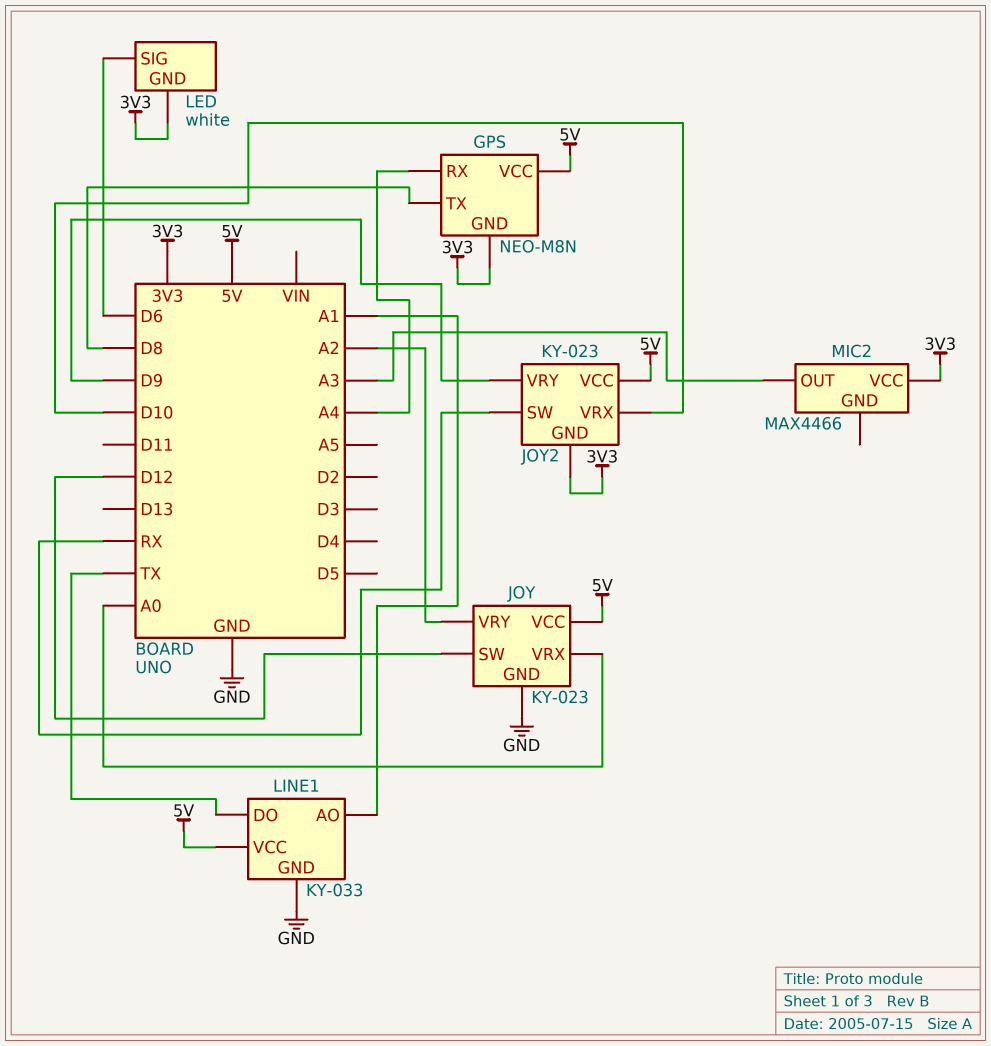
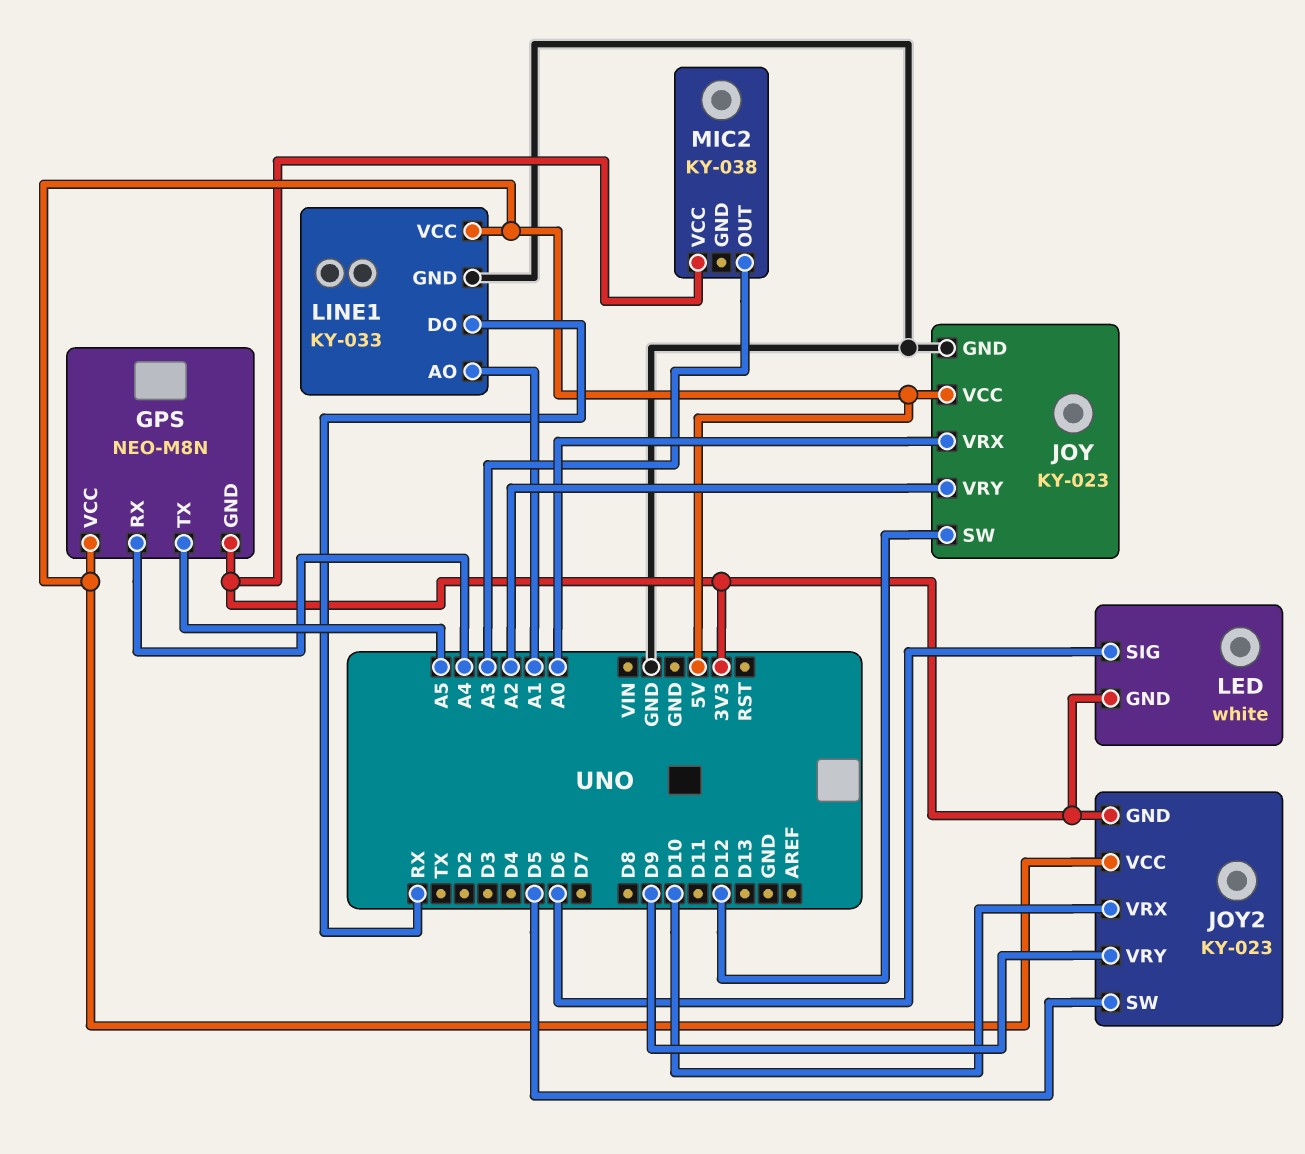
GPS pin TX: D8 -> A5
JOY2 pin SW: RX -> D5
LINE1 pin DO: TX -> RX
MIC2: MAX4466 -> KY-038

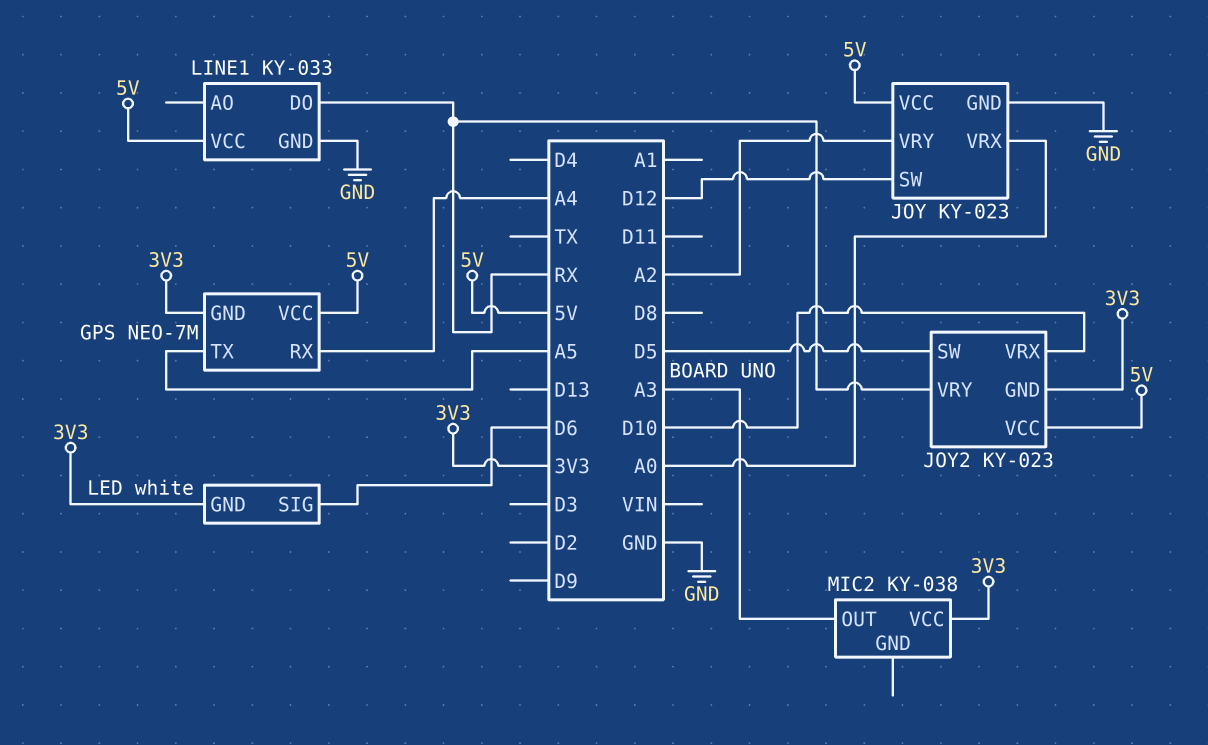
GPS: NEO-M8N -> NEO-7M
JOY2 pin VRY: D9 -> RX
LINE1 pin AO: A1 -> none

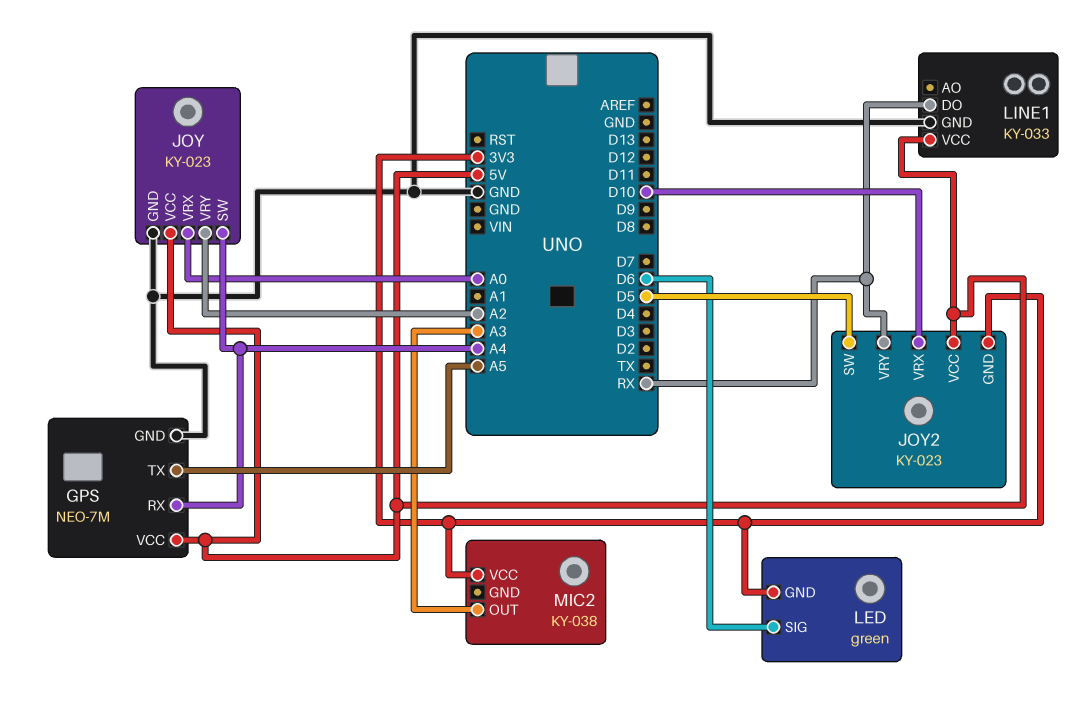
GPS pin GND: 3V3 -> GND
JOY pin SW: D12 -> A4
LED: white -> green

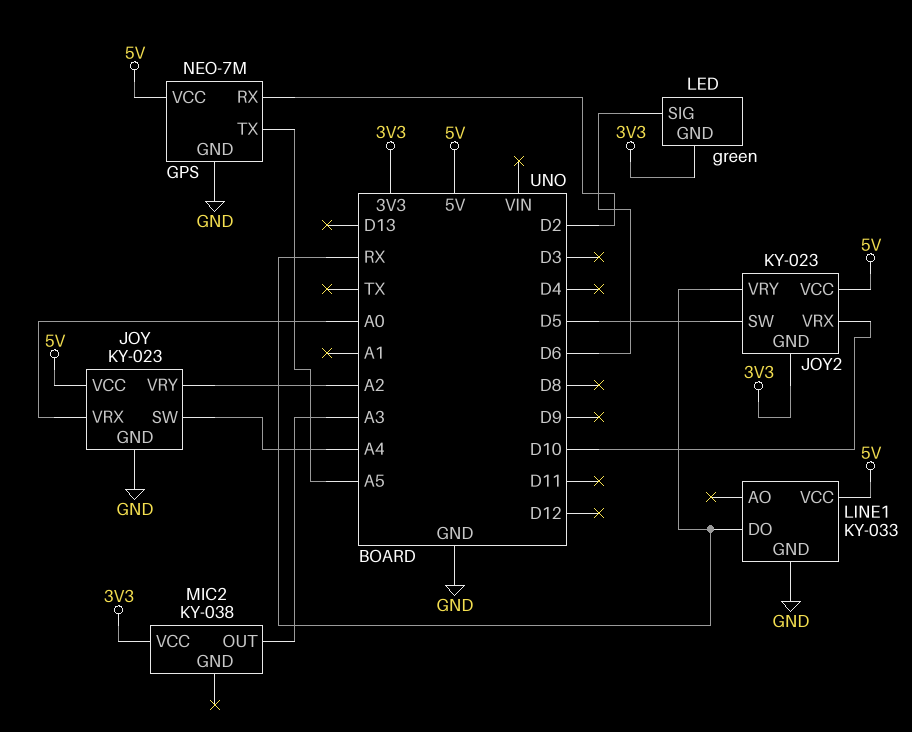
GPS pin RX: A4 -> D2

